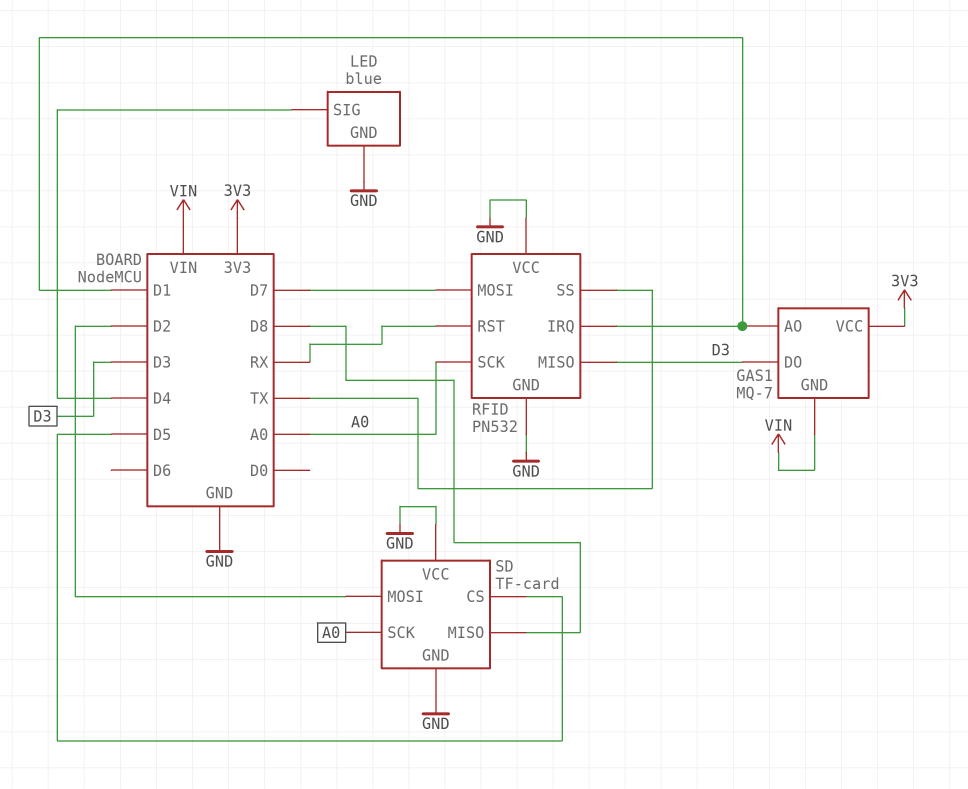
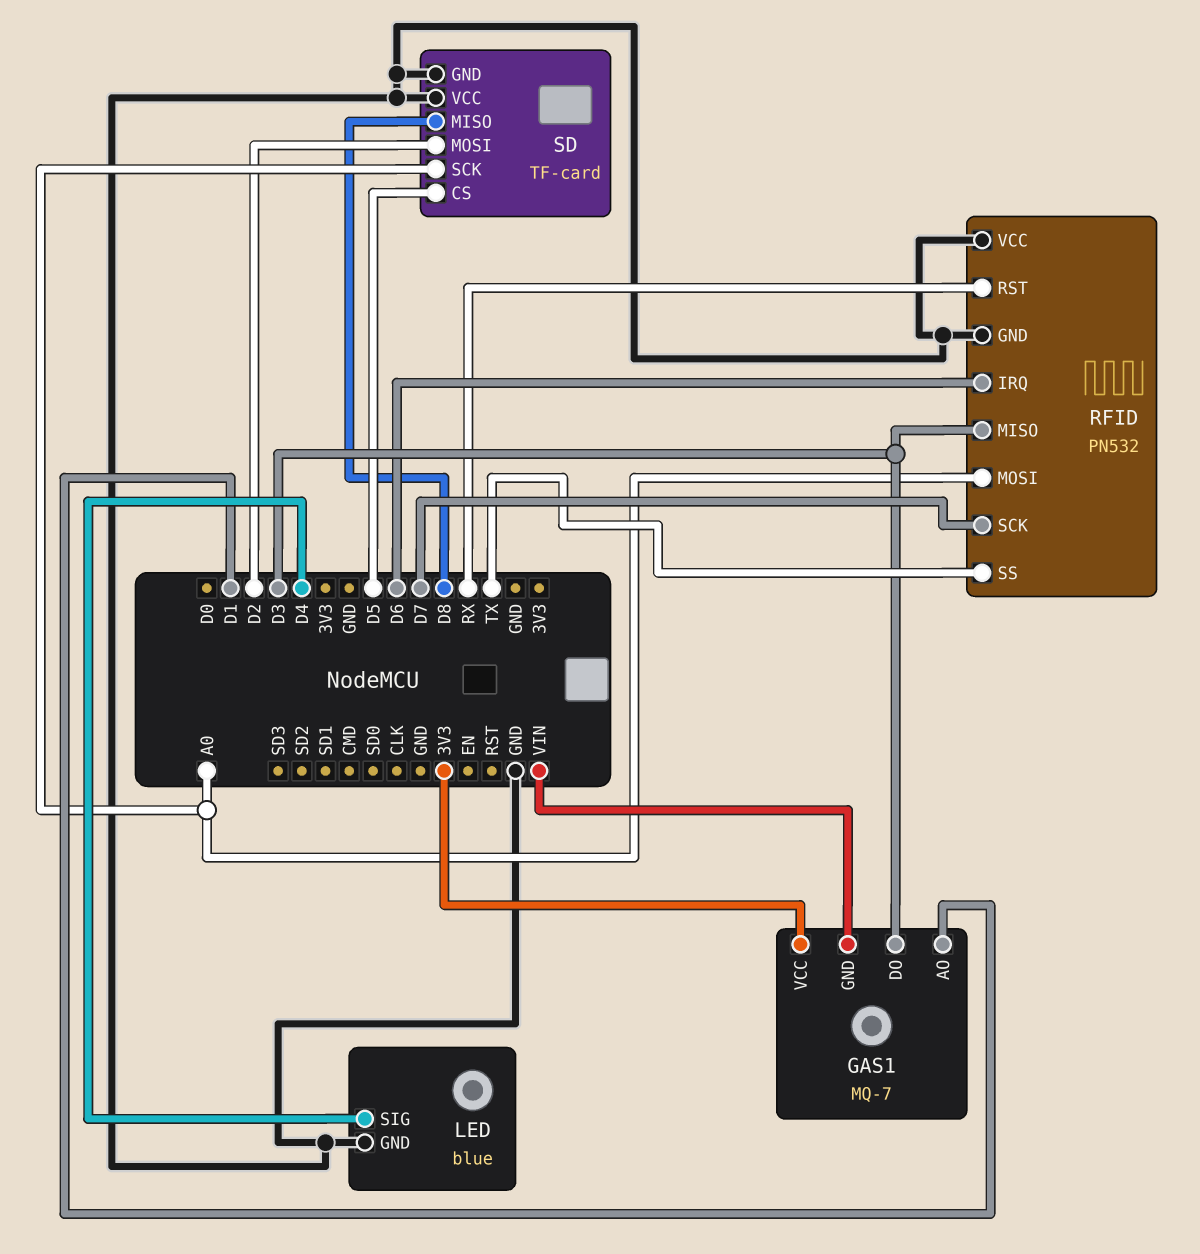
RFID pin IRQ: D1 -> D6
RFID pin MOSI: D7 -> A0
RFID pin SCK: A0 -> D7

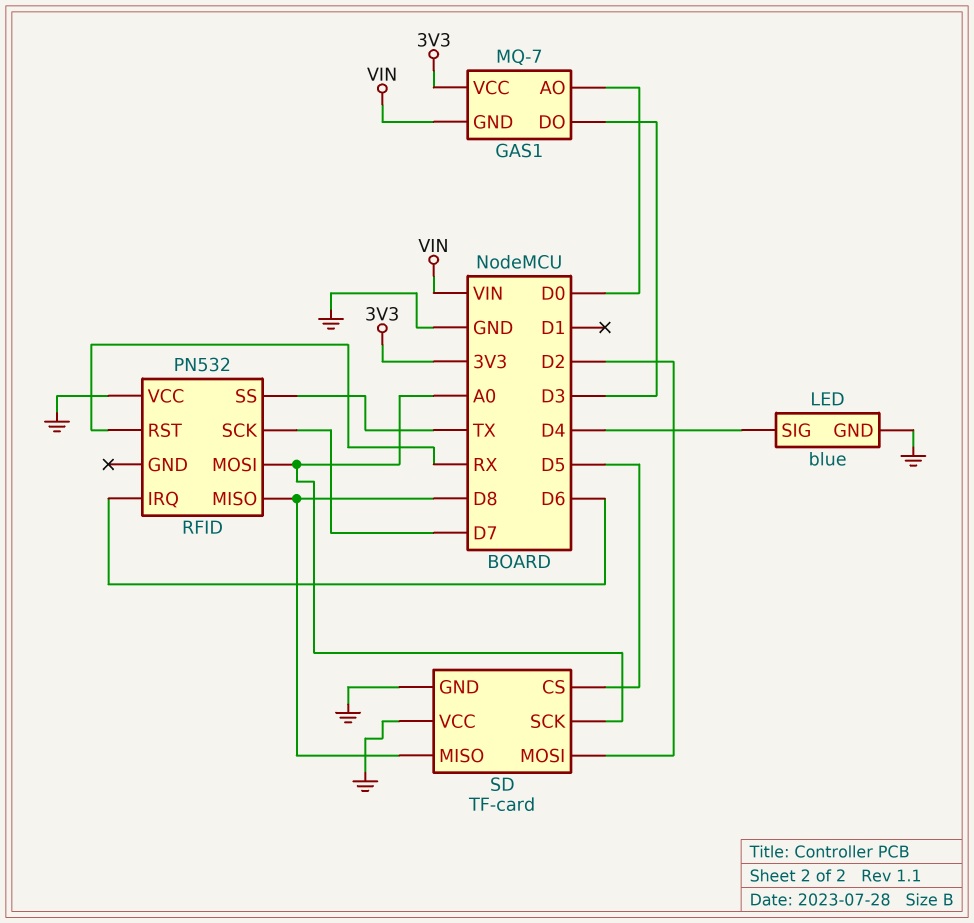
GAS1 pin AO: D1 -> D0
RFID pin GND: GND -> none
RFID pin MISO: D3 -> D8

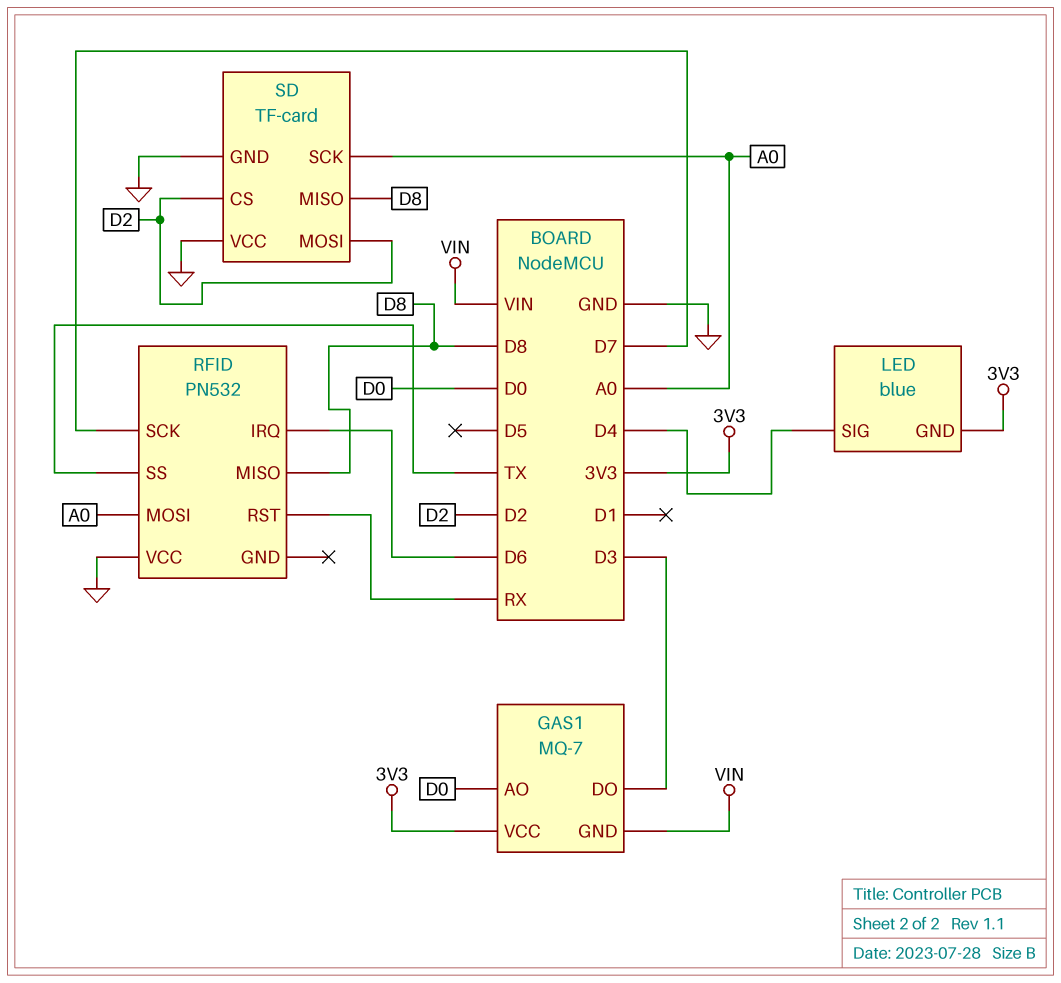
LED pin GND: GND -> 3V3
SD pin CS: D5 -> D2

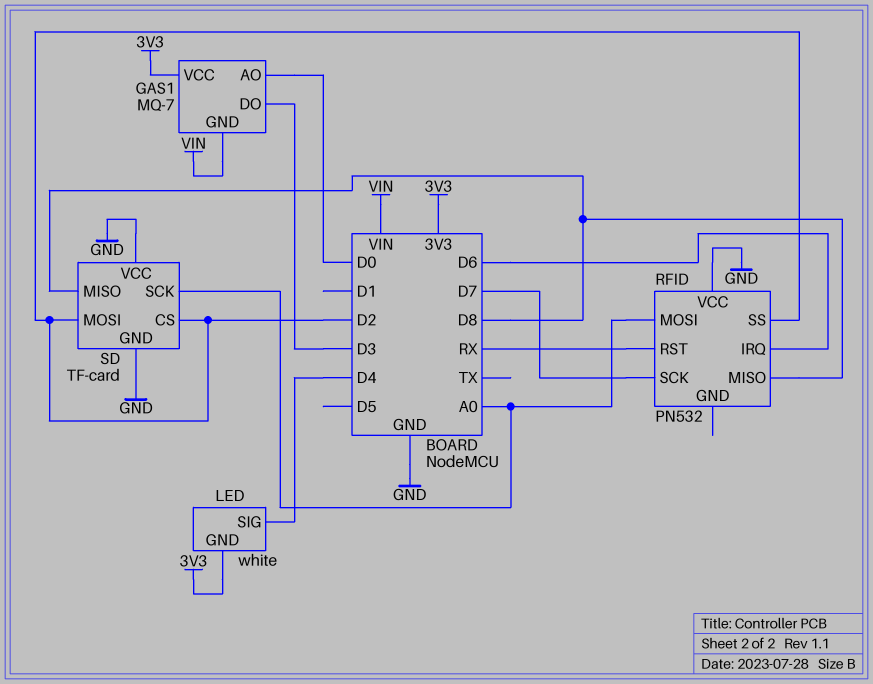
LED: blue -> white
RFID pin SS: TX -> D2

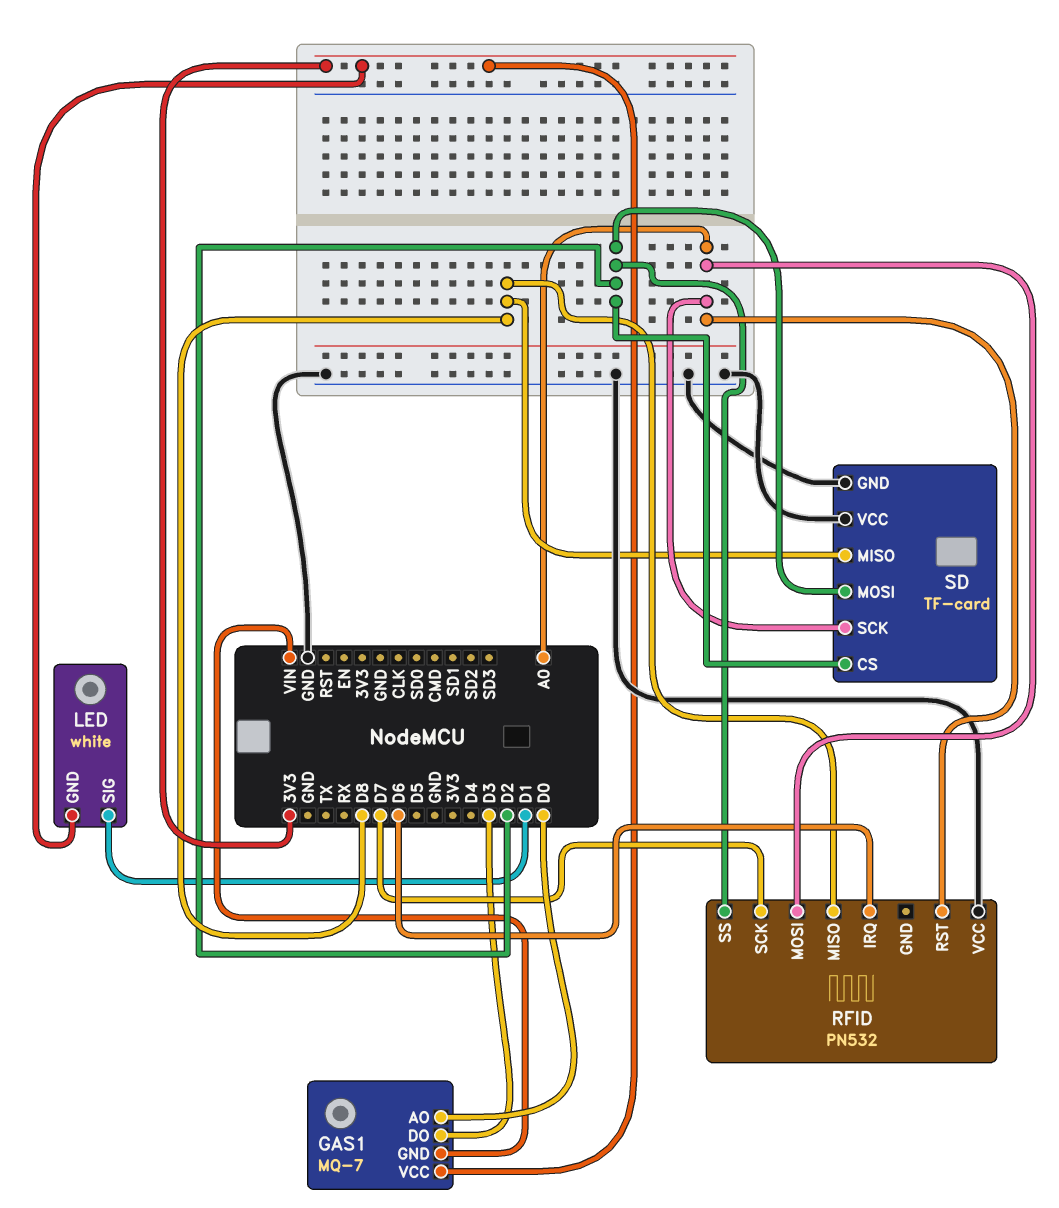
LED pin SIG: D4 -> D1
RFID pin RST: RX -> A0

